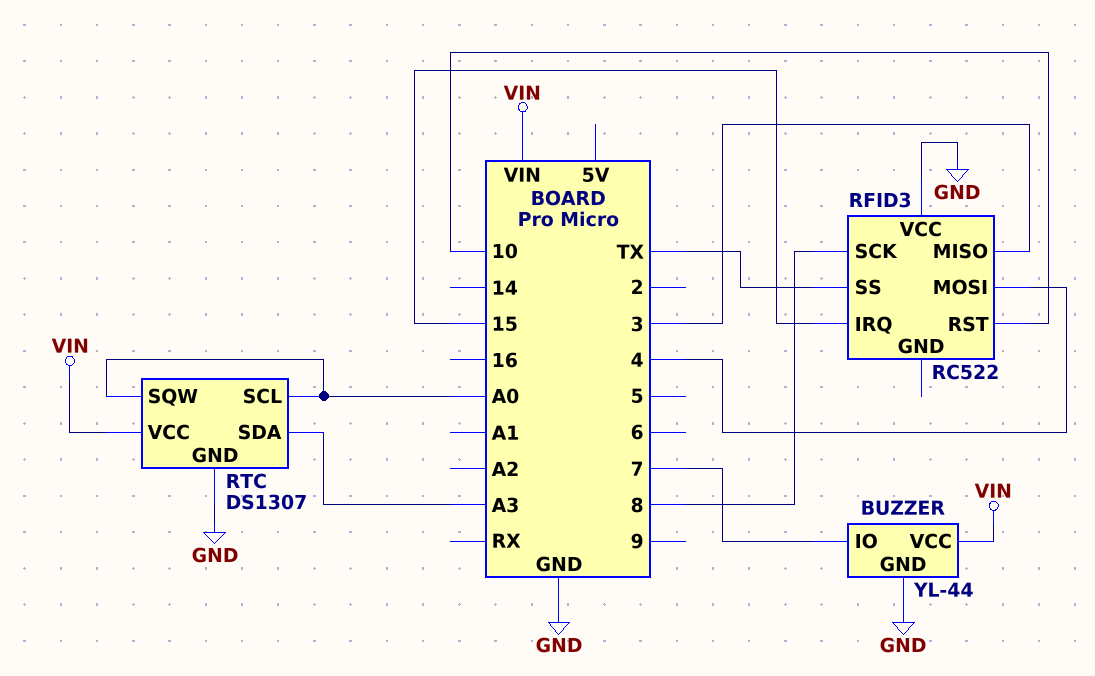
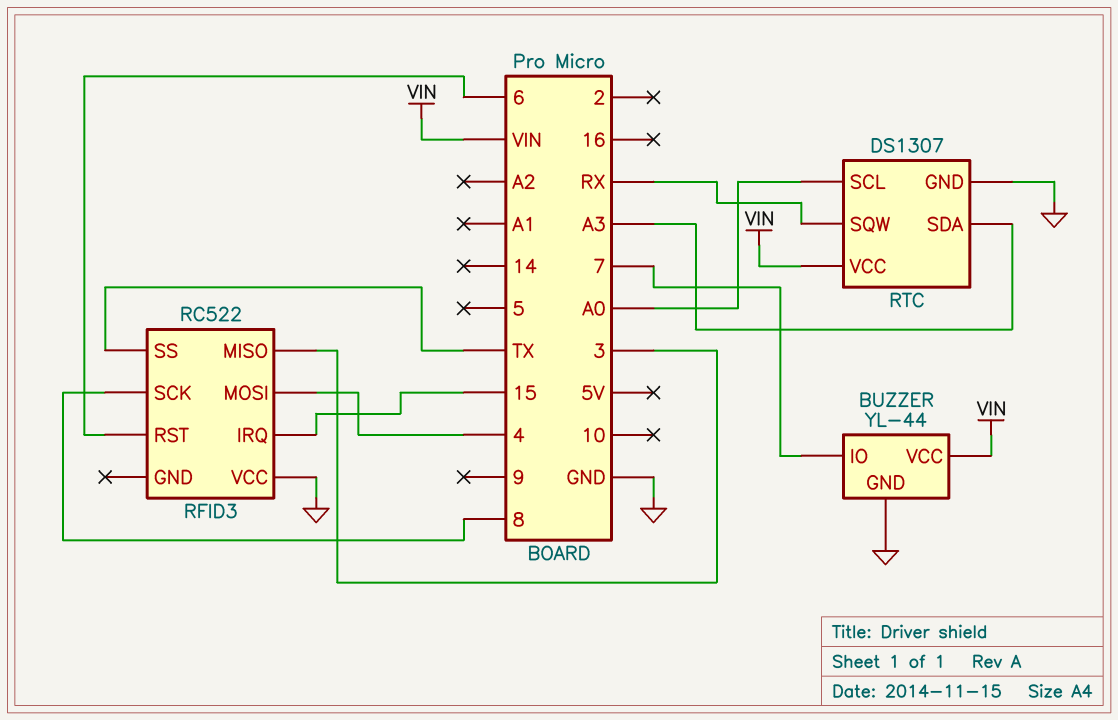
RFID3 pin RST: 10 -> 6
RTC pin SQW: A0 -> RX

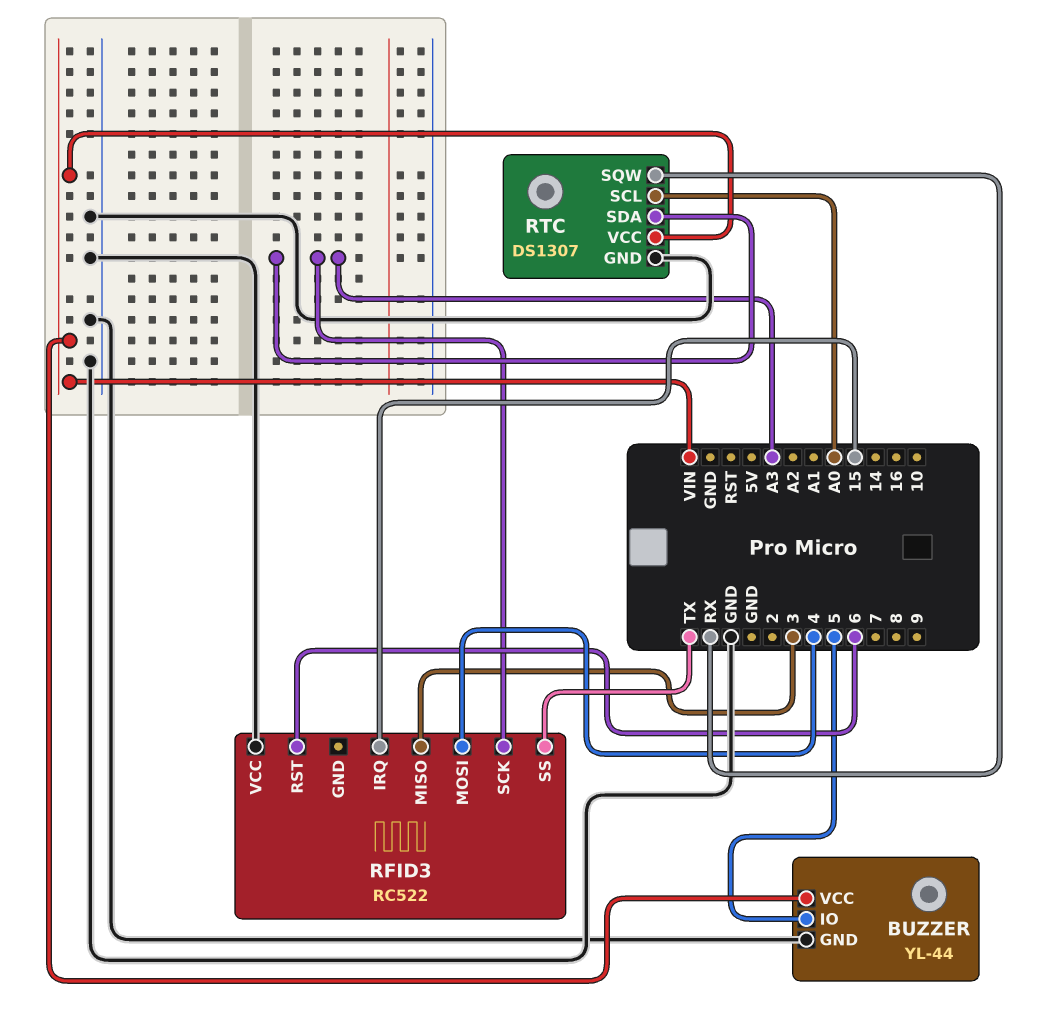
BUZZER pin IO: 7 -> 5
RFID3 pin SCK: 8 -> A3

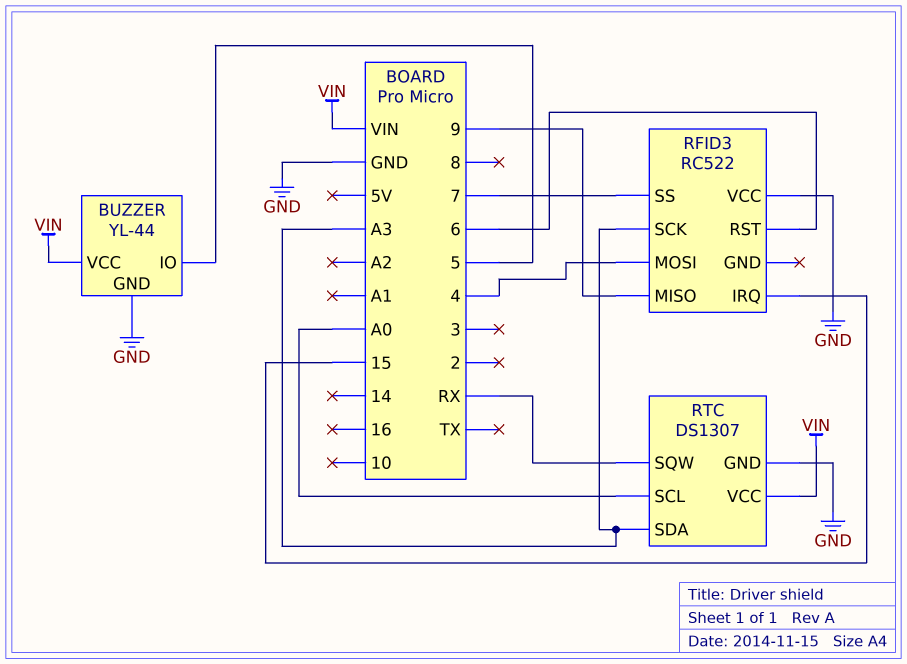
RFID3 pin MISO: 3 -> 9
RFID3 pin SS: TX -> 7

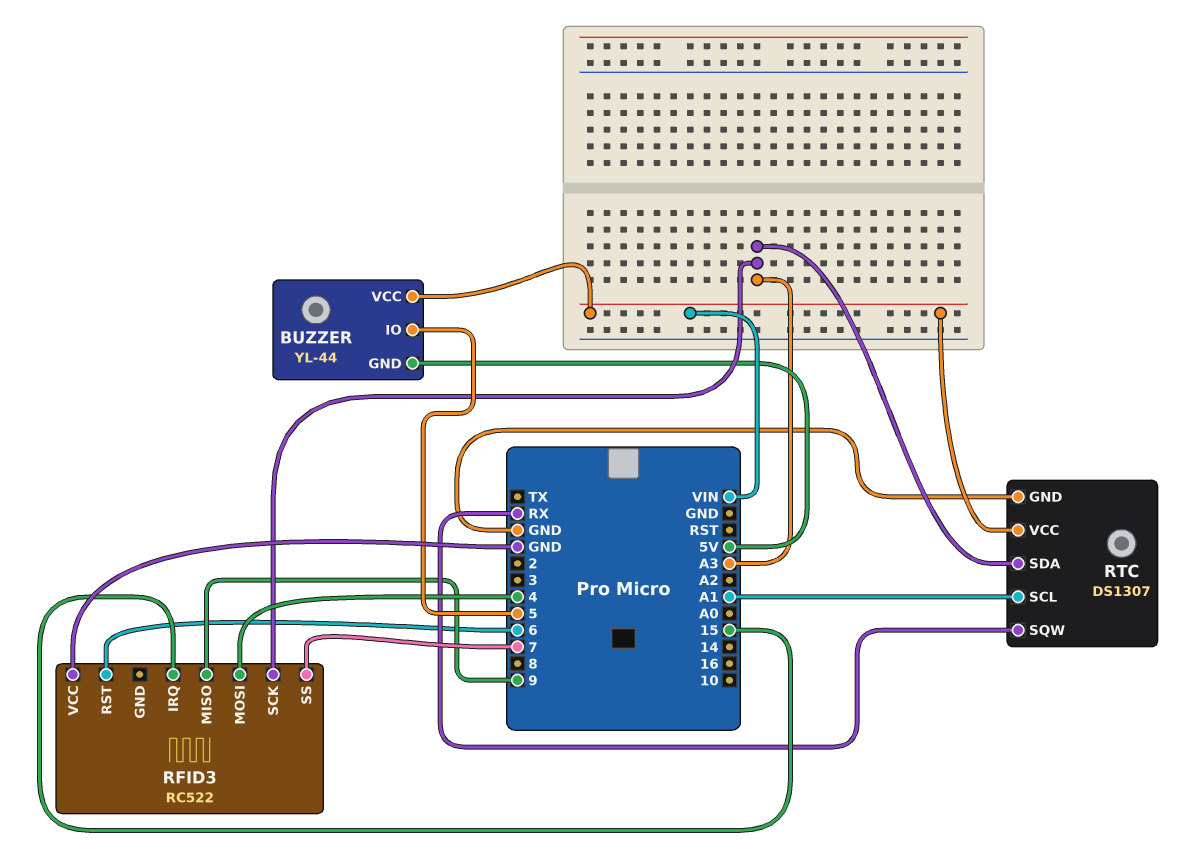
BUZZER pin GND: GND -> 5V
RTC pin SCL: A0 -> A1

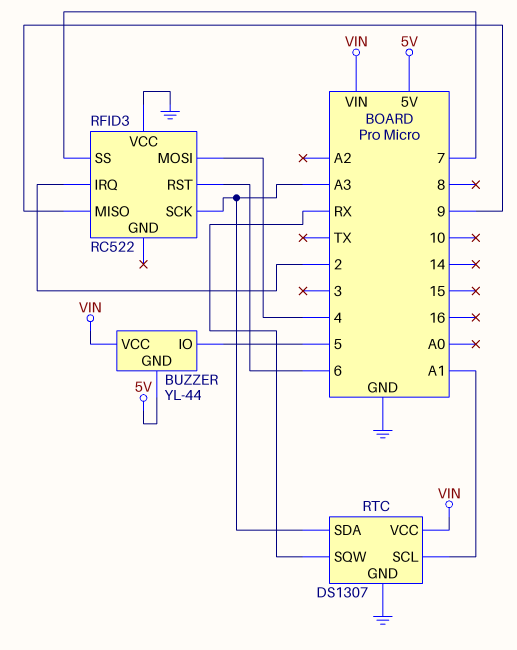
RFID3 pin IRQ: 15 -> 2

